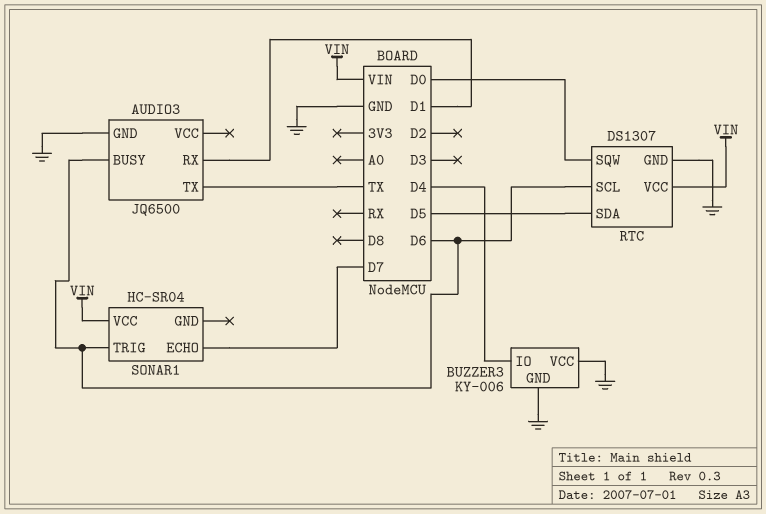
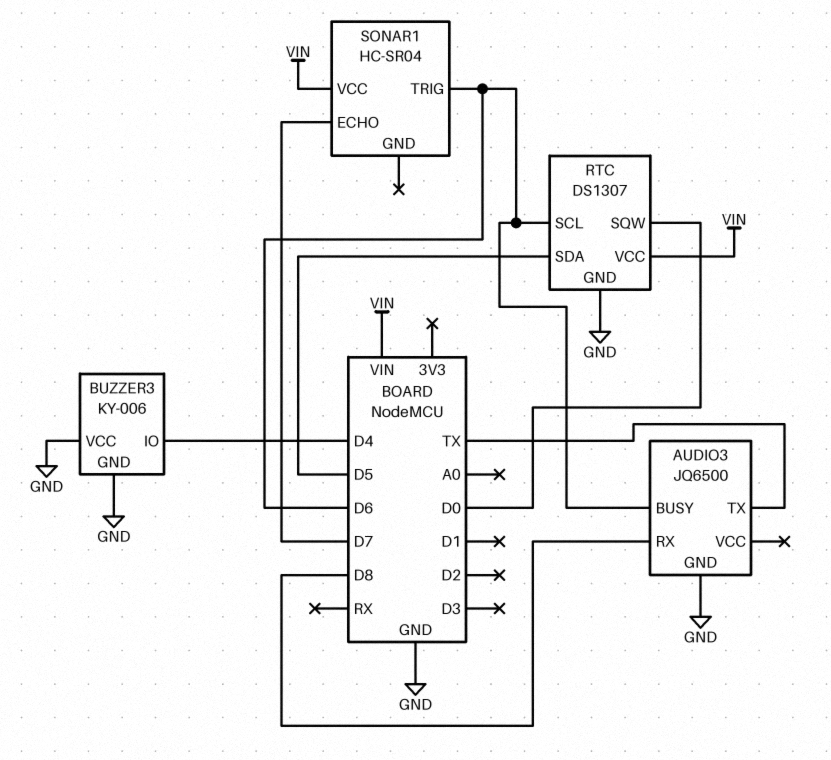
AUDIO3 pin RX: D1 -> D8

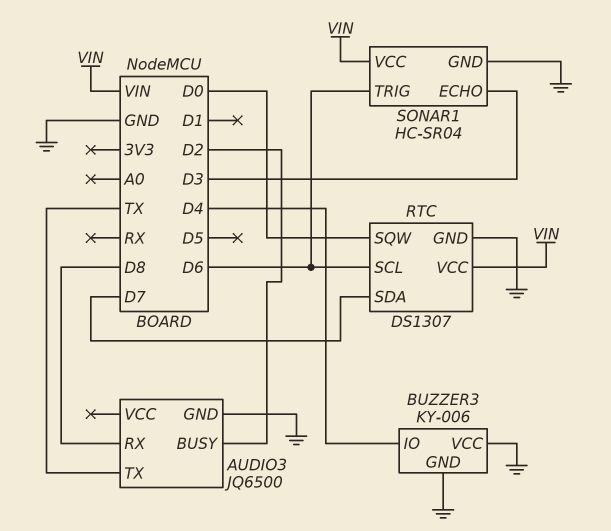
AUDIO3 pin BUSY: D6 -> D2
RTC pin SDA: D5 -> D7
SONAR1 pin ECHO: D7 -> D3
SONAR1 pin GND: none -> GND

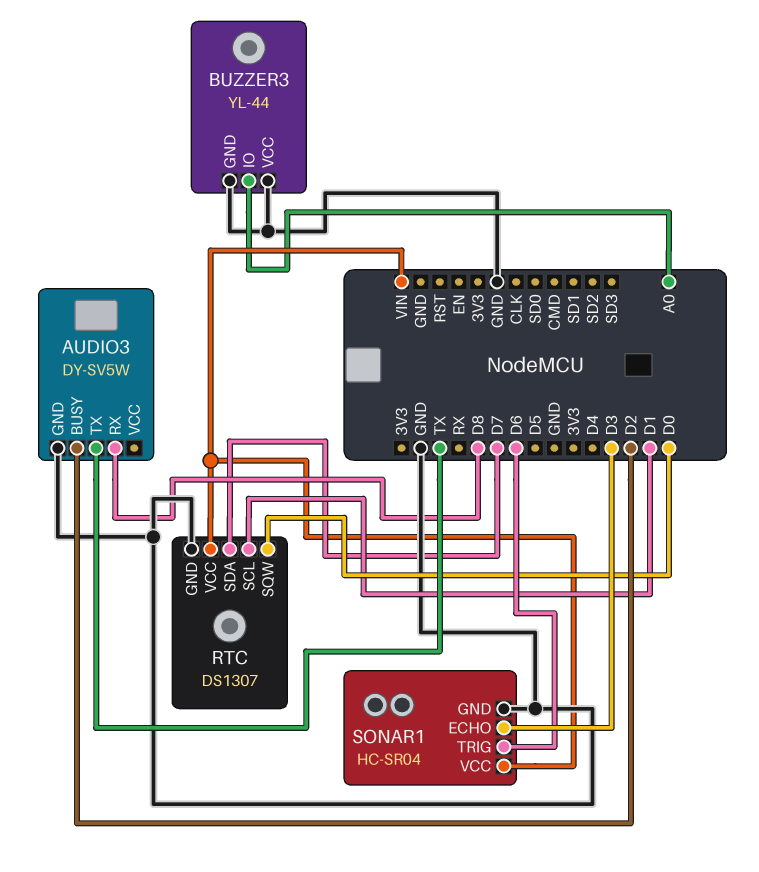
AUDIO3: JQ6500 -> DY-SV5W
BUZZER3: KY-006 -> YL-44
BUZZER3 pin IO: D4 -> A0
RTC pin SCL: D6 -> D1

